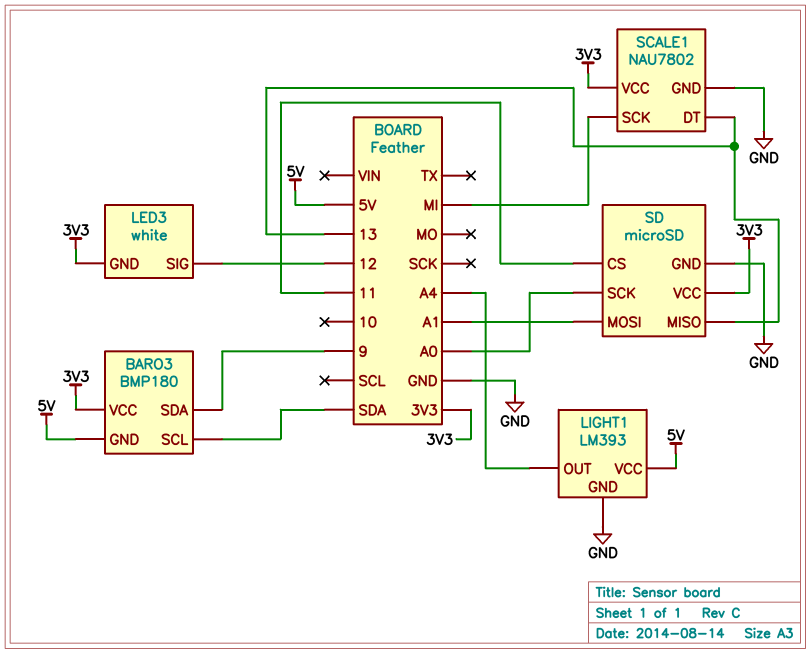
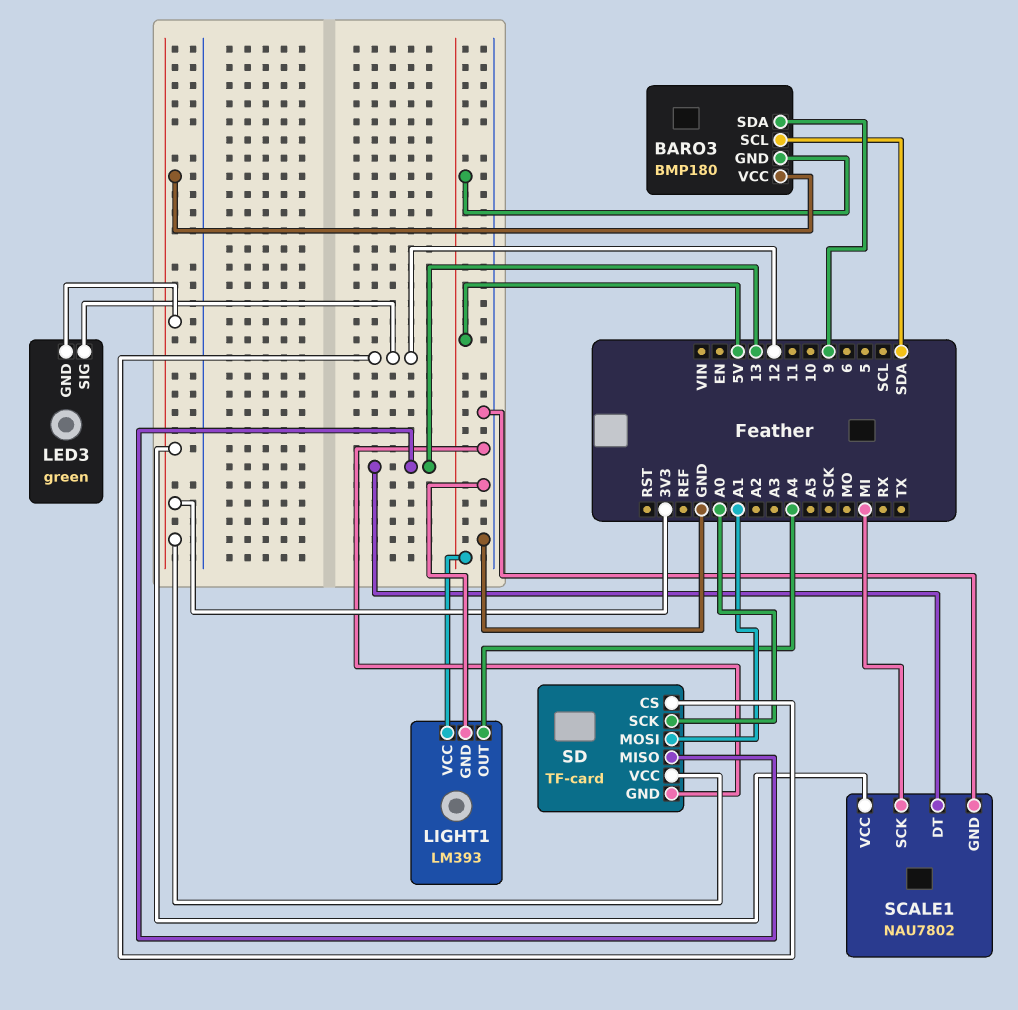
LED3: white -> green
SD: microSD -> TF-card
SD pin CS: 11 -> 12

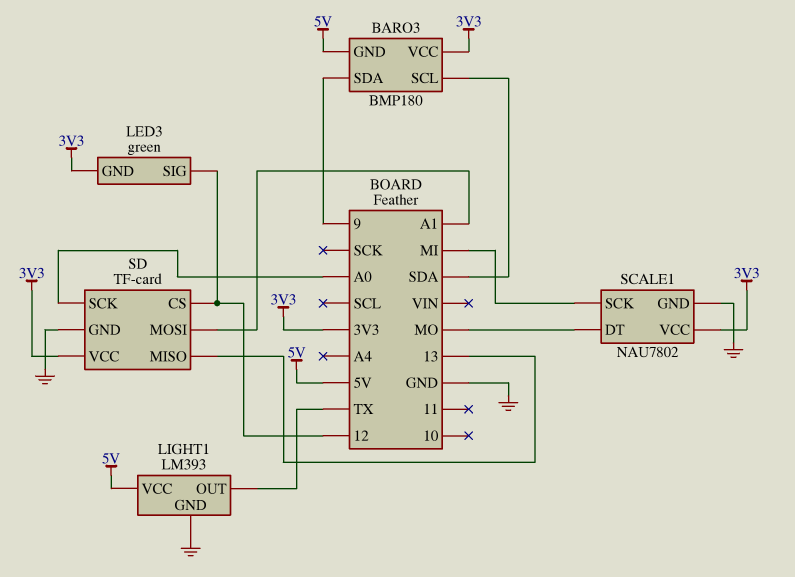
LIGHT1 pin OUT: A4 -> TX
SCALE1 pin DT: 13 -> MO

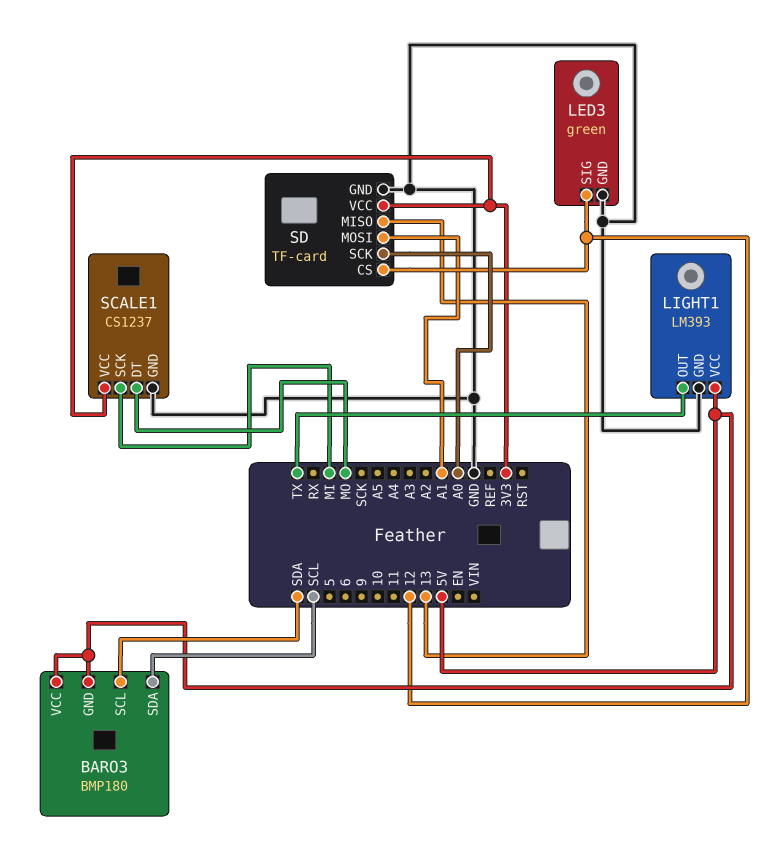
BARO3 pin SDA: 9 -> SCL
BARO3 pin VCC: 3V3 -> 5V
LED3 pin GND: 3V3 -> GND
SCALE1: NAU7802 -> CS1237

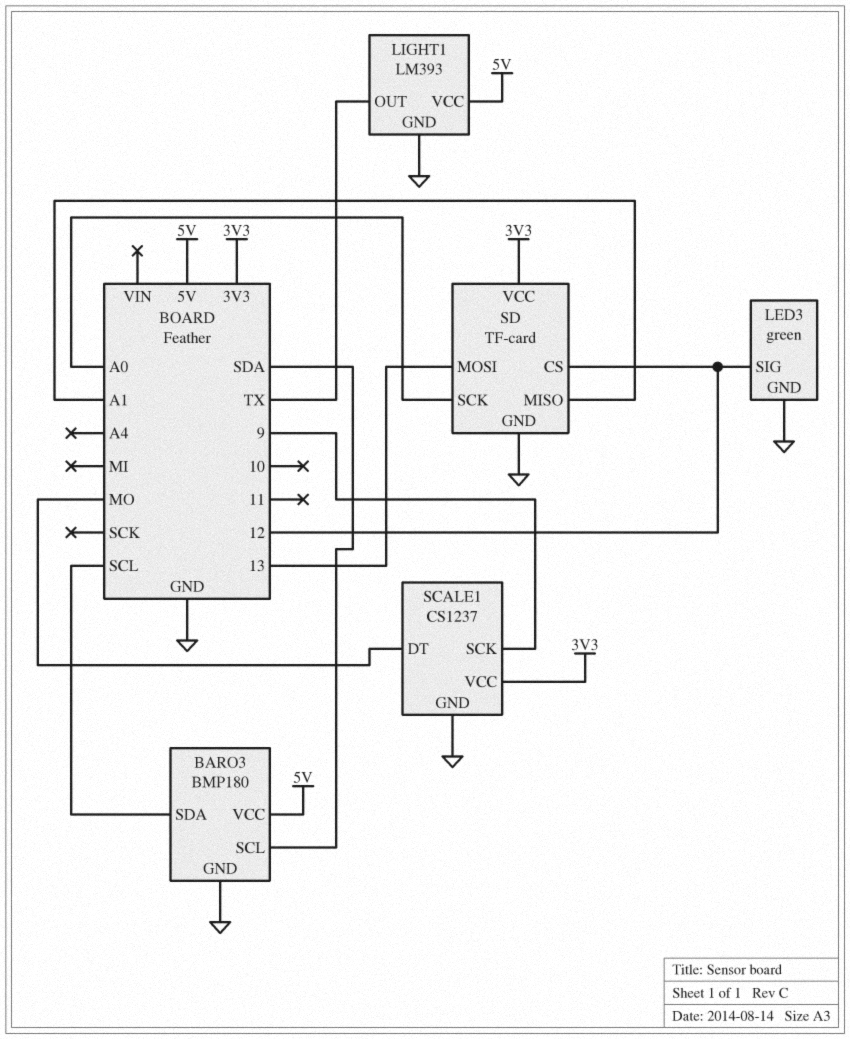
BARO3 pin GND: 5V -> GND
SCALE1 pin SCK: MI -> 9
SD pin MISO: 13 -> A1
SD pin MOSI: A1 -> 13

